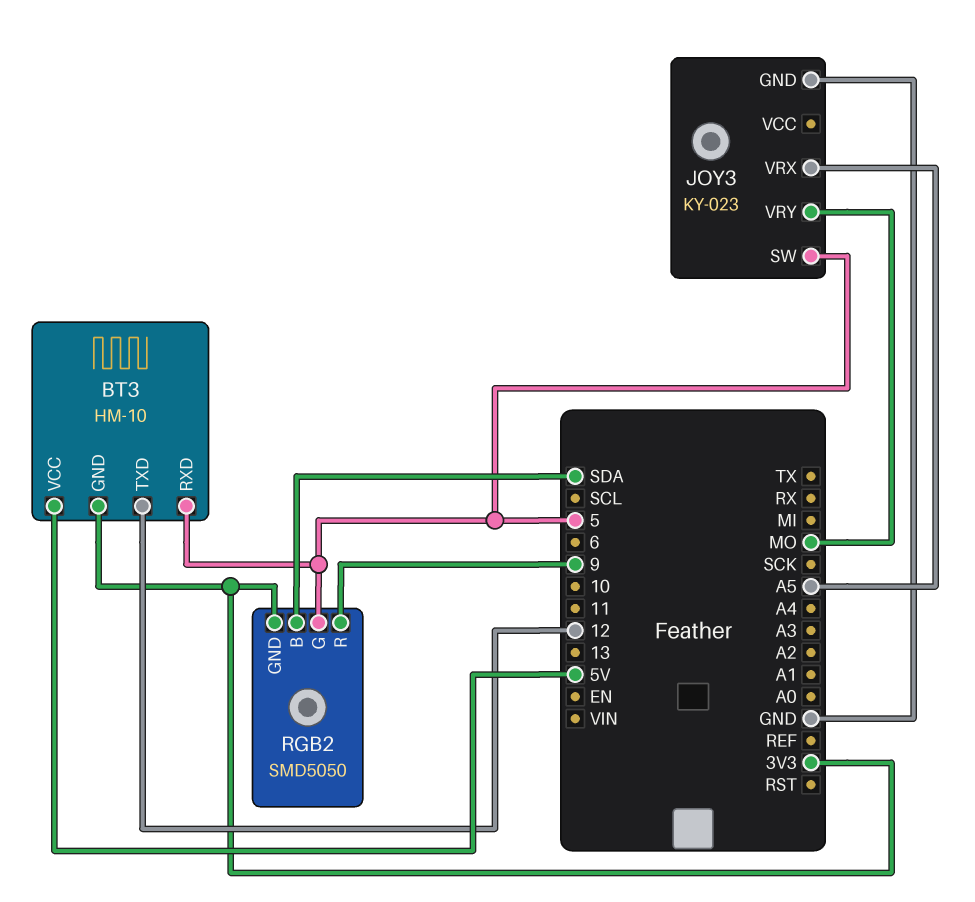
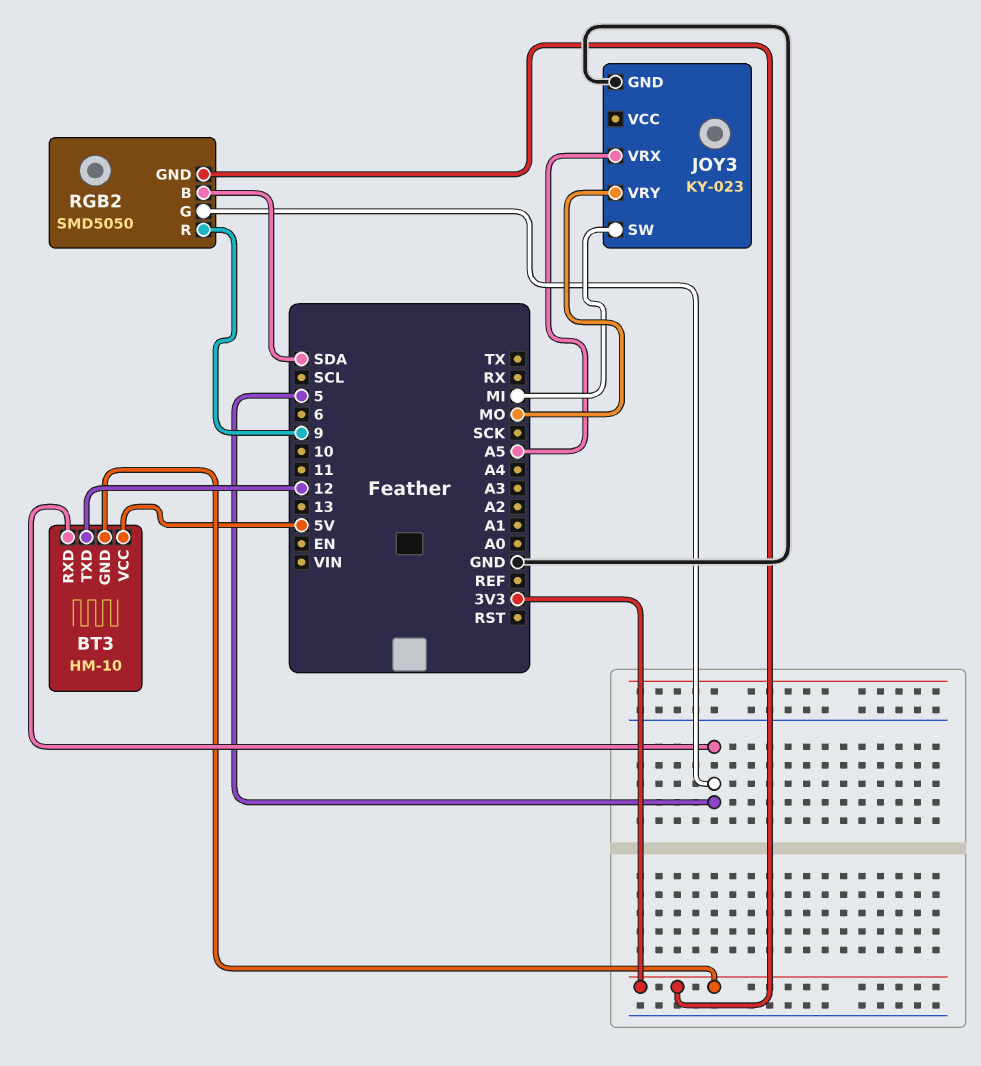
JOY3 pin SW: 5 -> MI

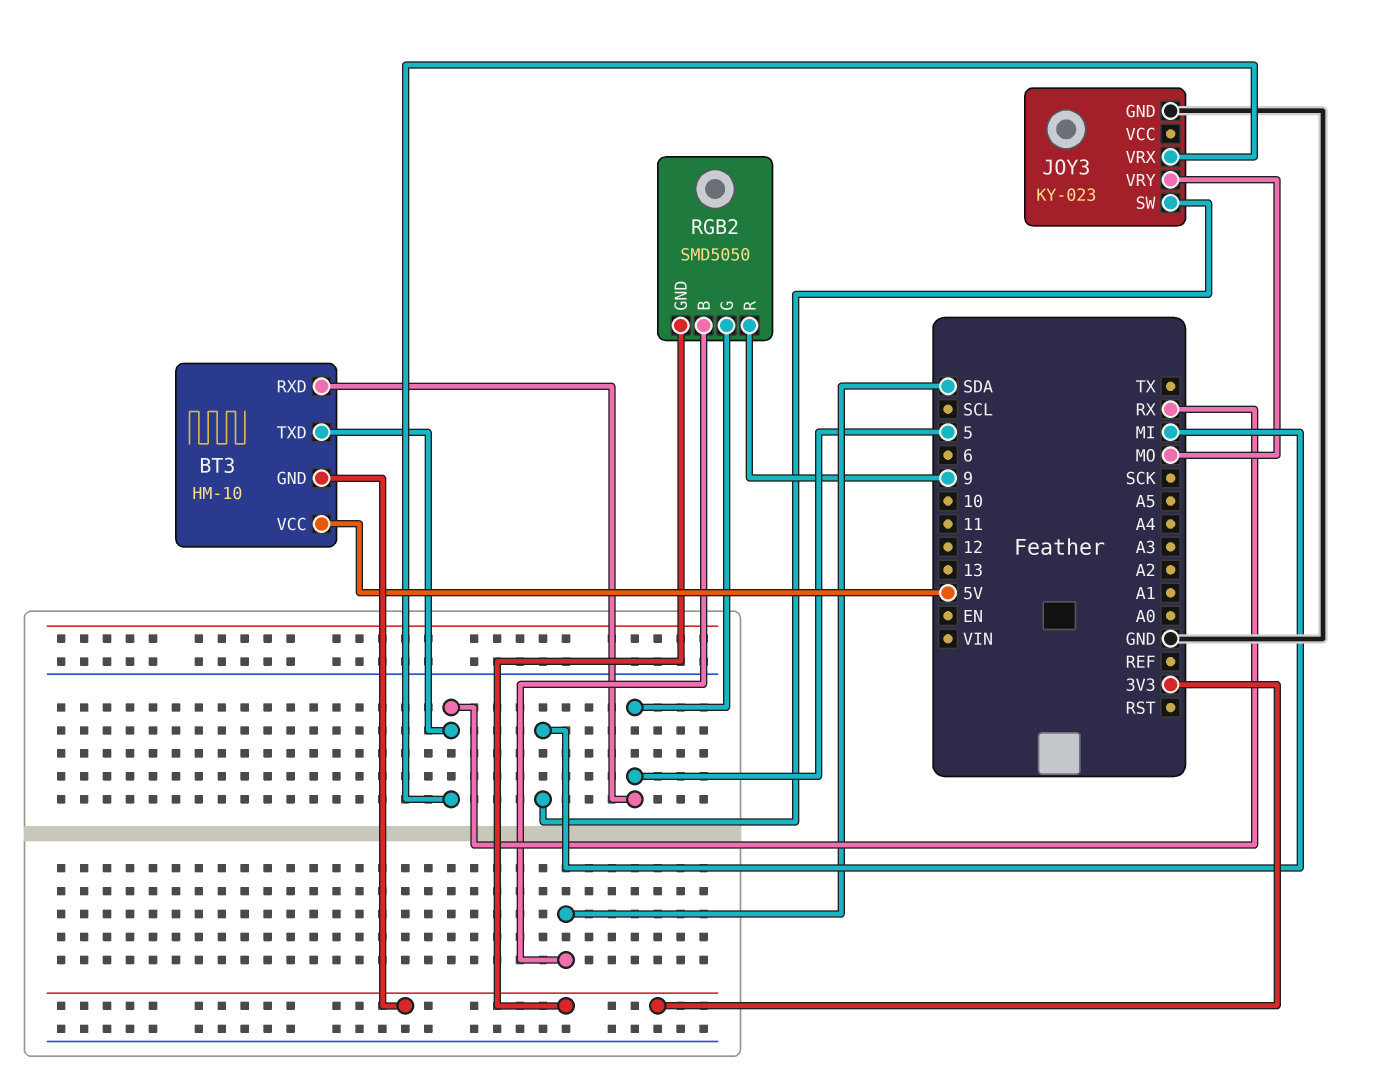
BT3 pin TXD: 12 -> RX
JOY3 pin VRX: A5 -> RX

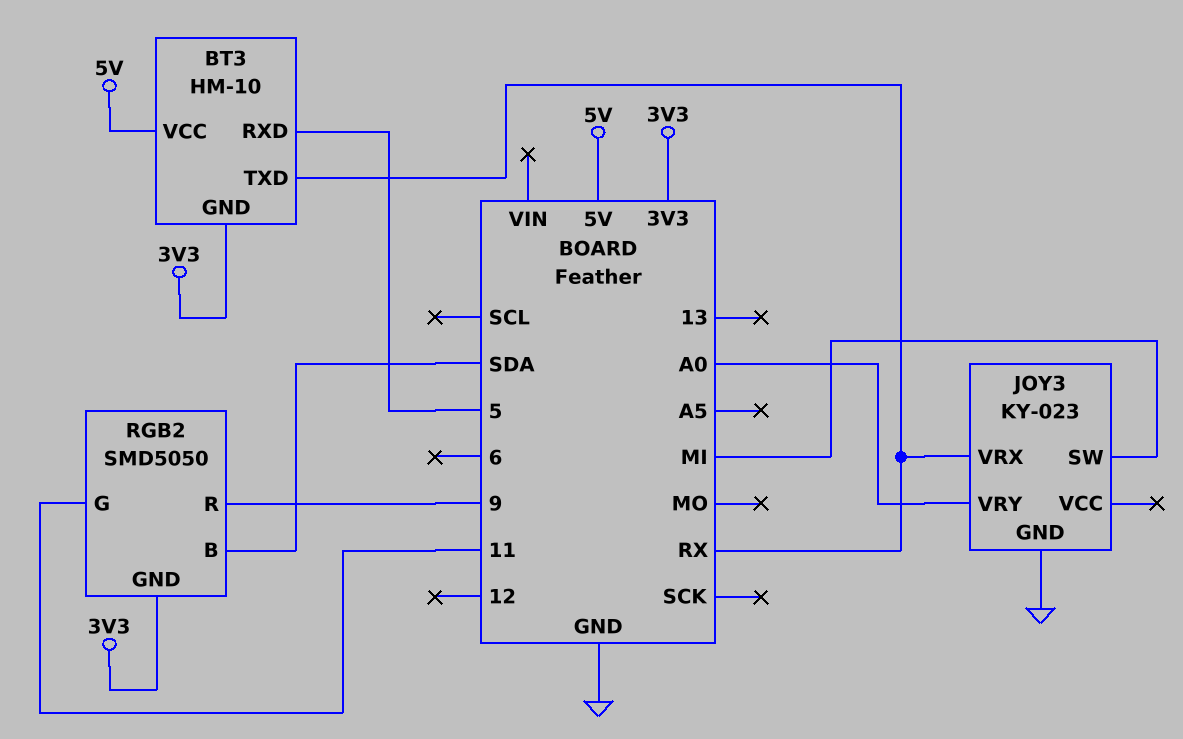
JOY3 pin VRY: MO -> A0
RGB2 pin G: 5 -> 11

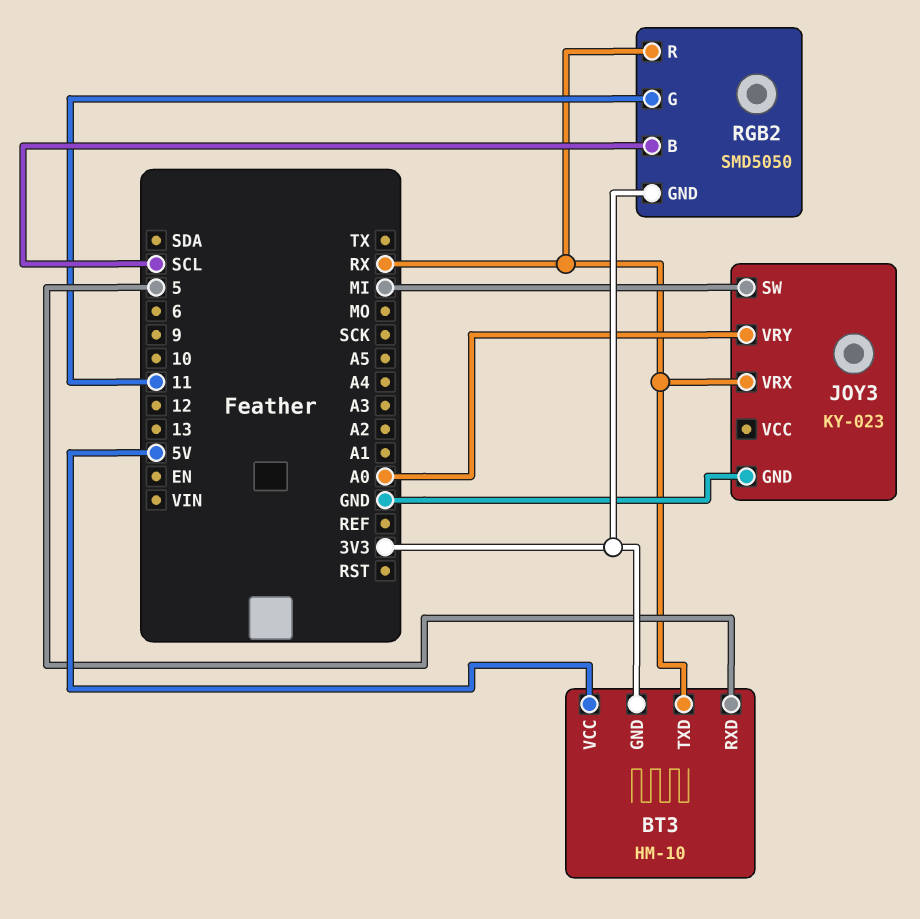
RGB2 pin B: SDA -> SCL
RGB2 pin R: 9 -> RX

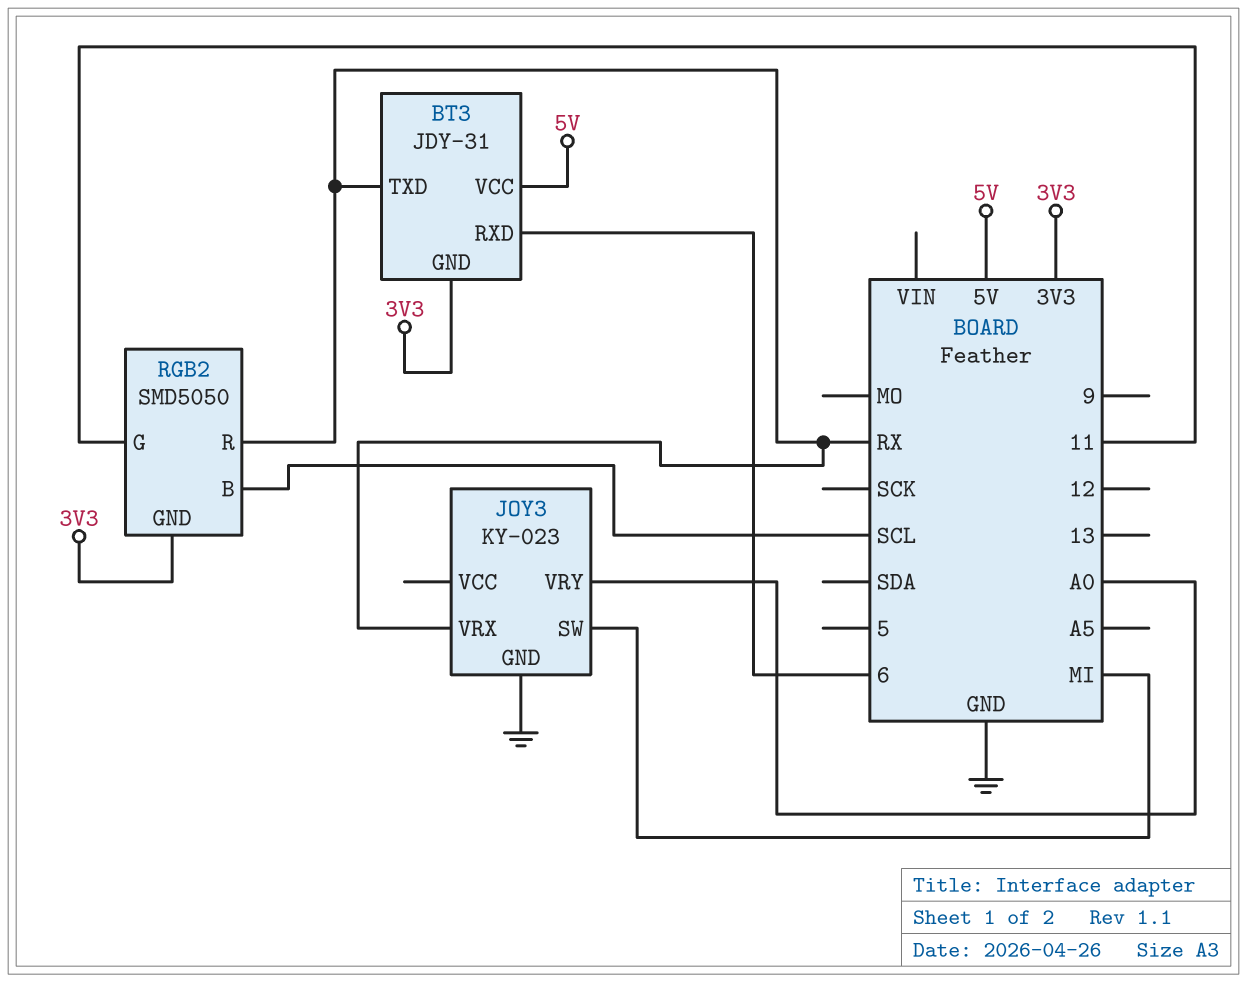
BT3: HM-10 -> JDY-31
BT3 pin RXD: 5 -> 6

